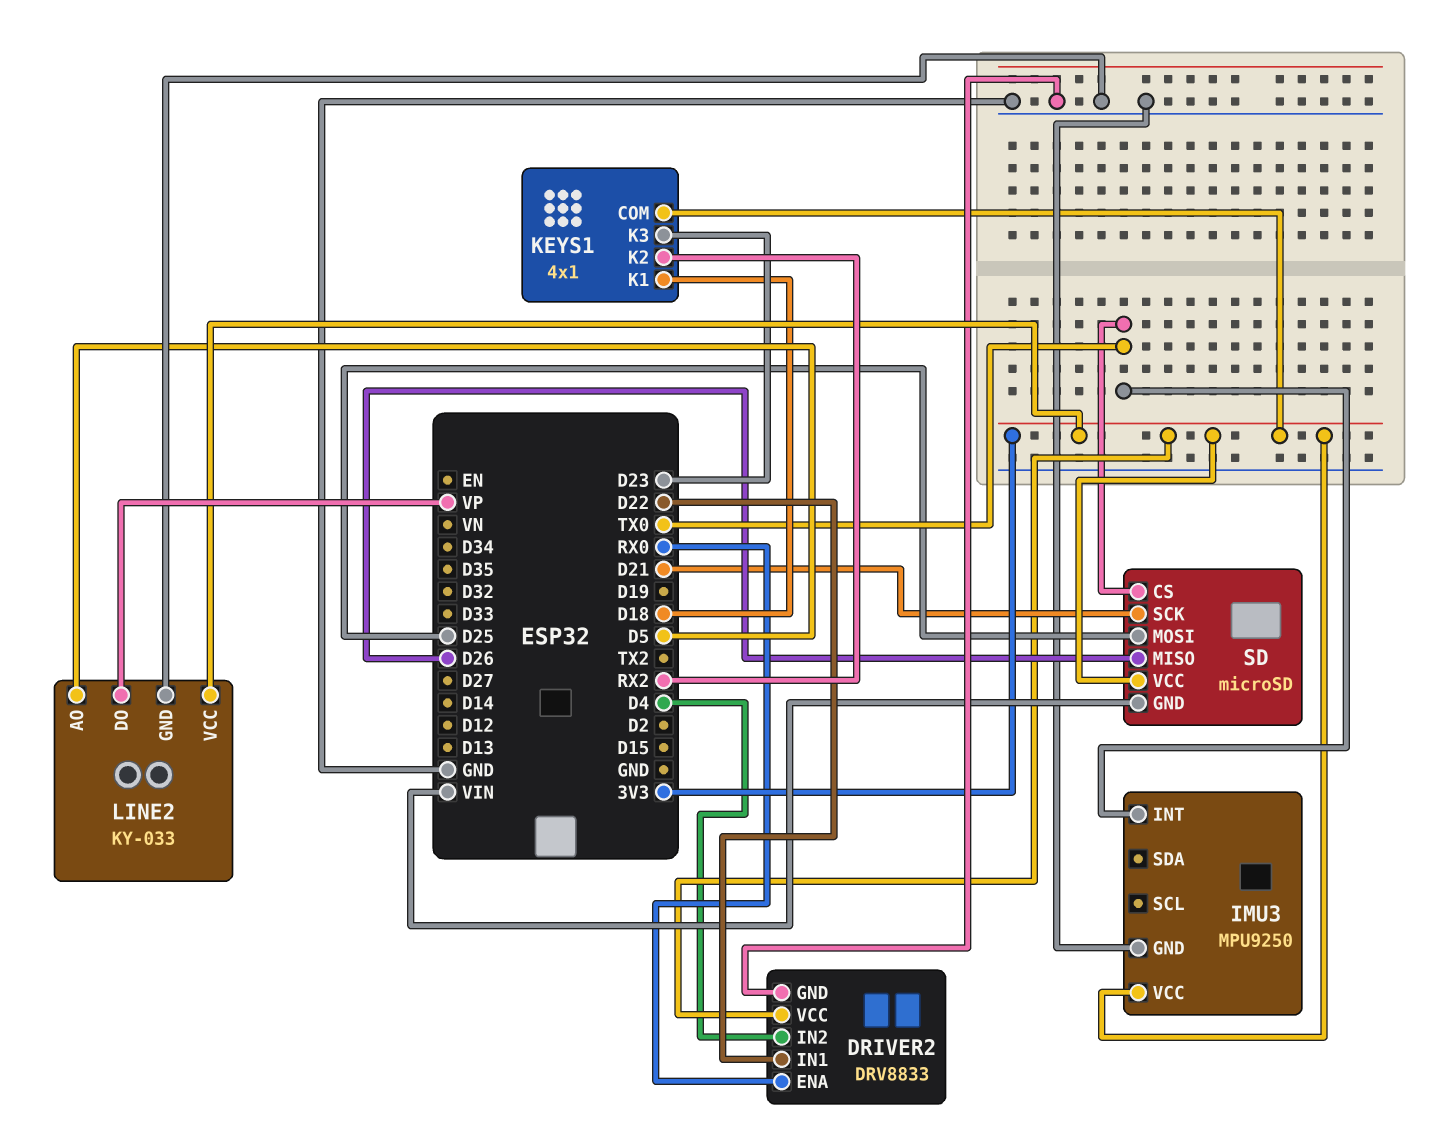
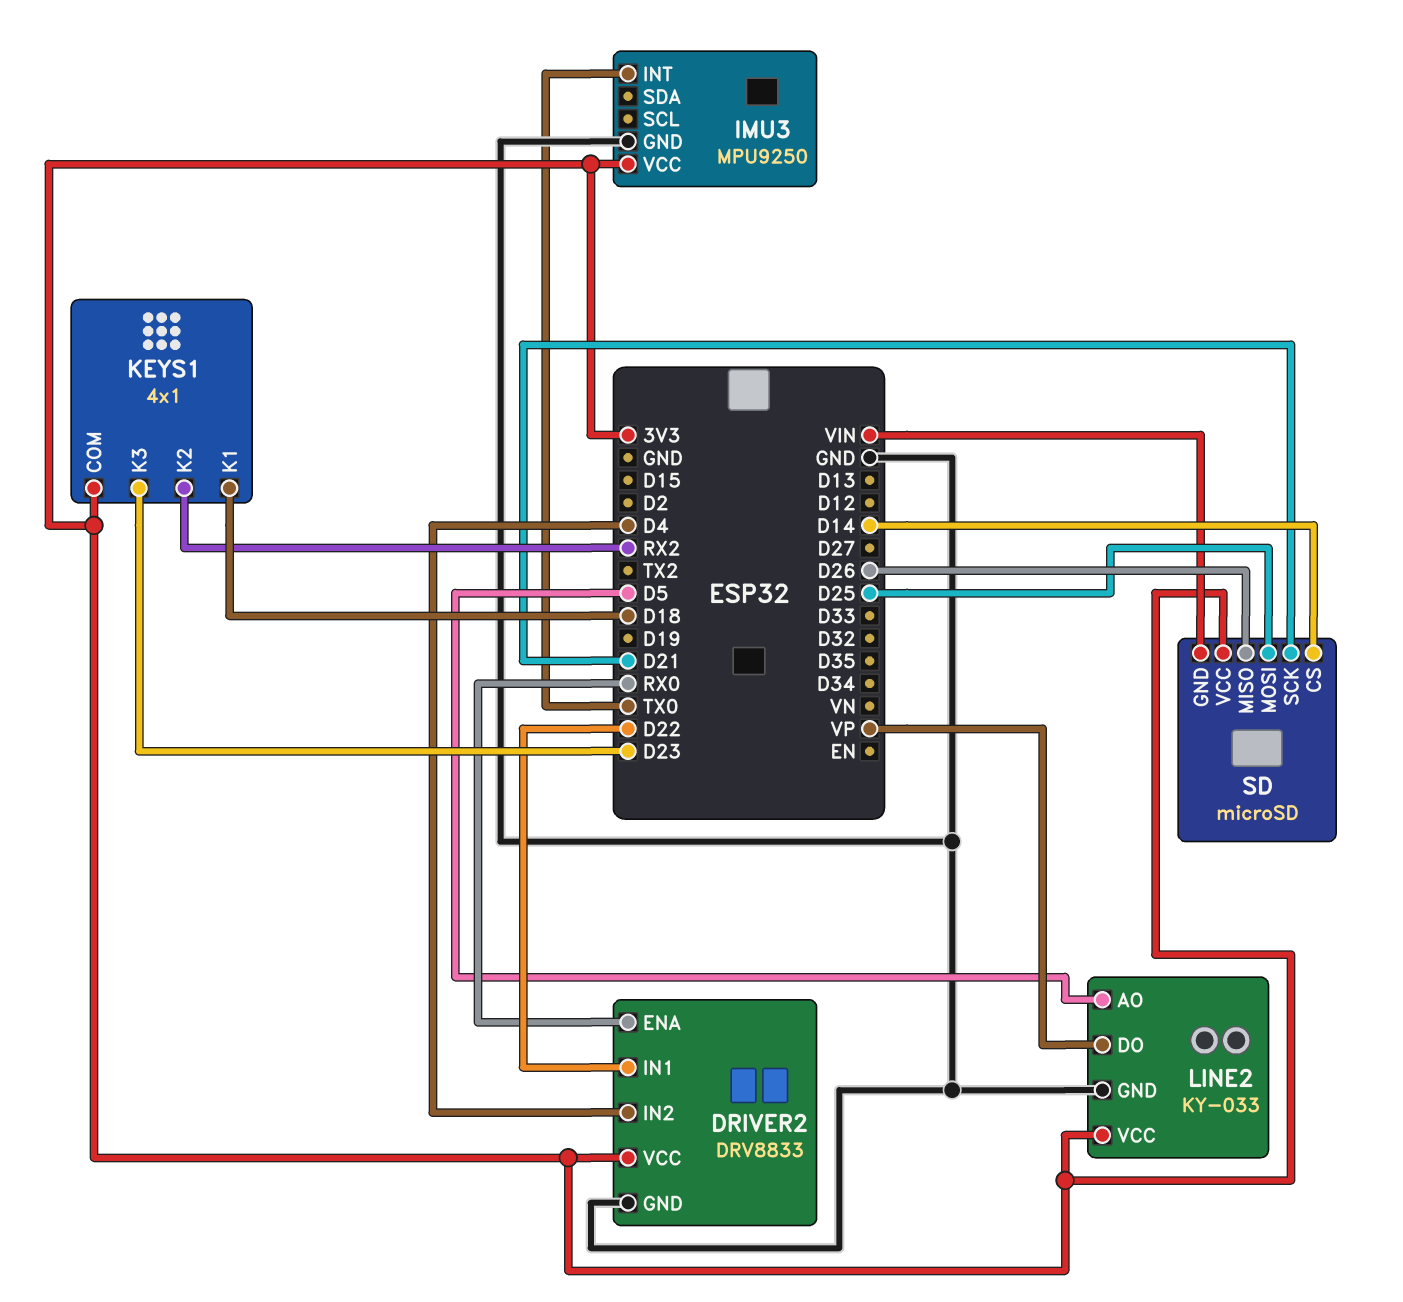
SD pin CS: TX0 -> D14

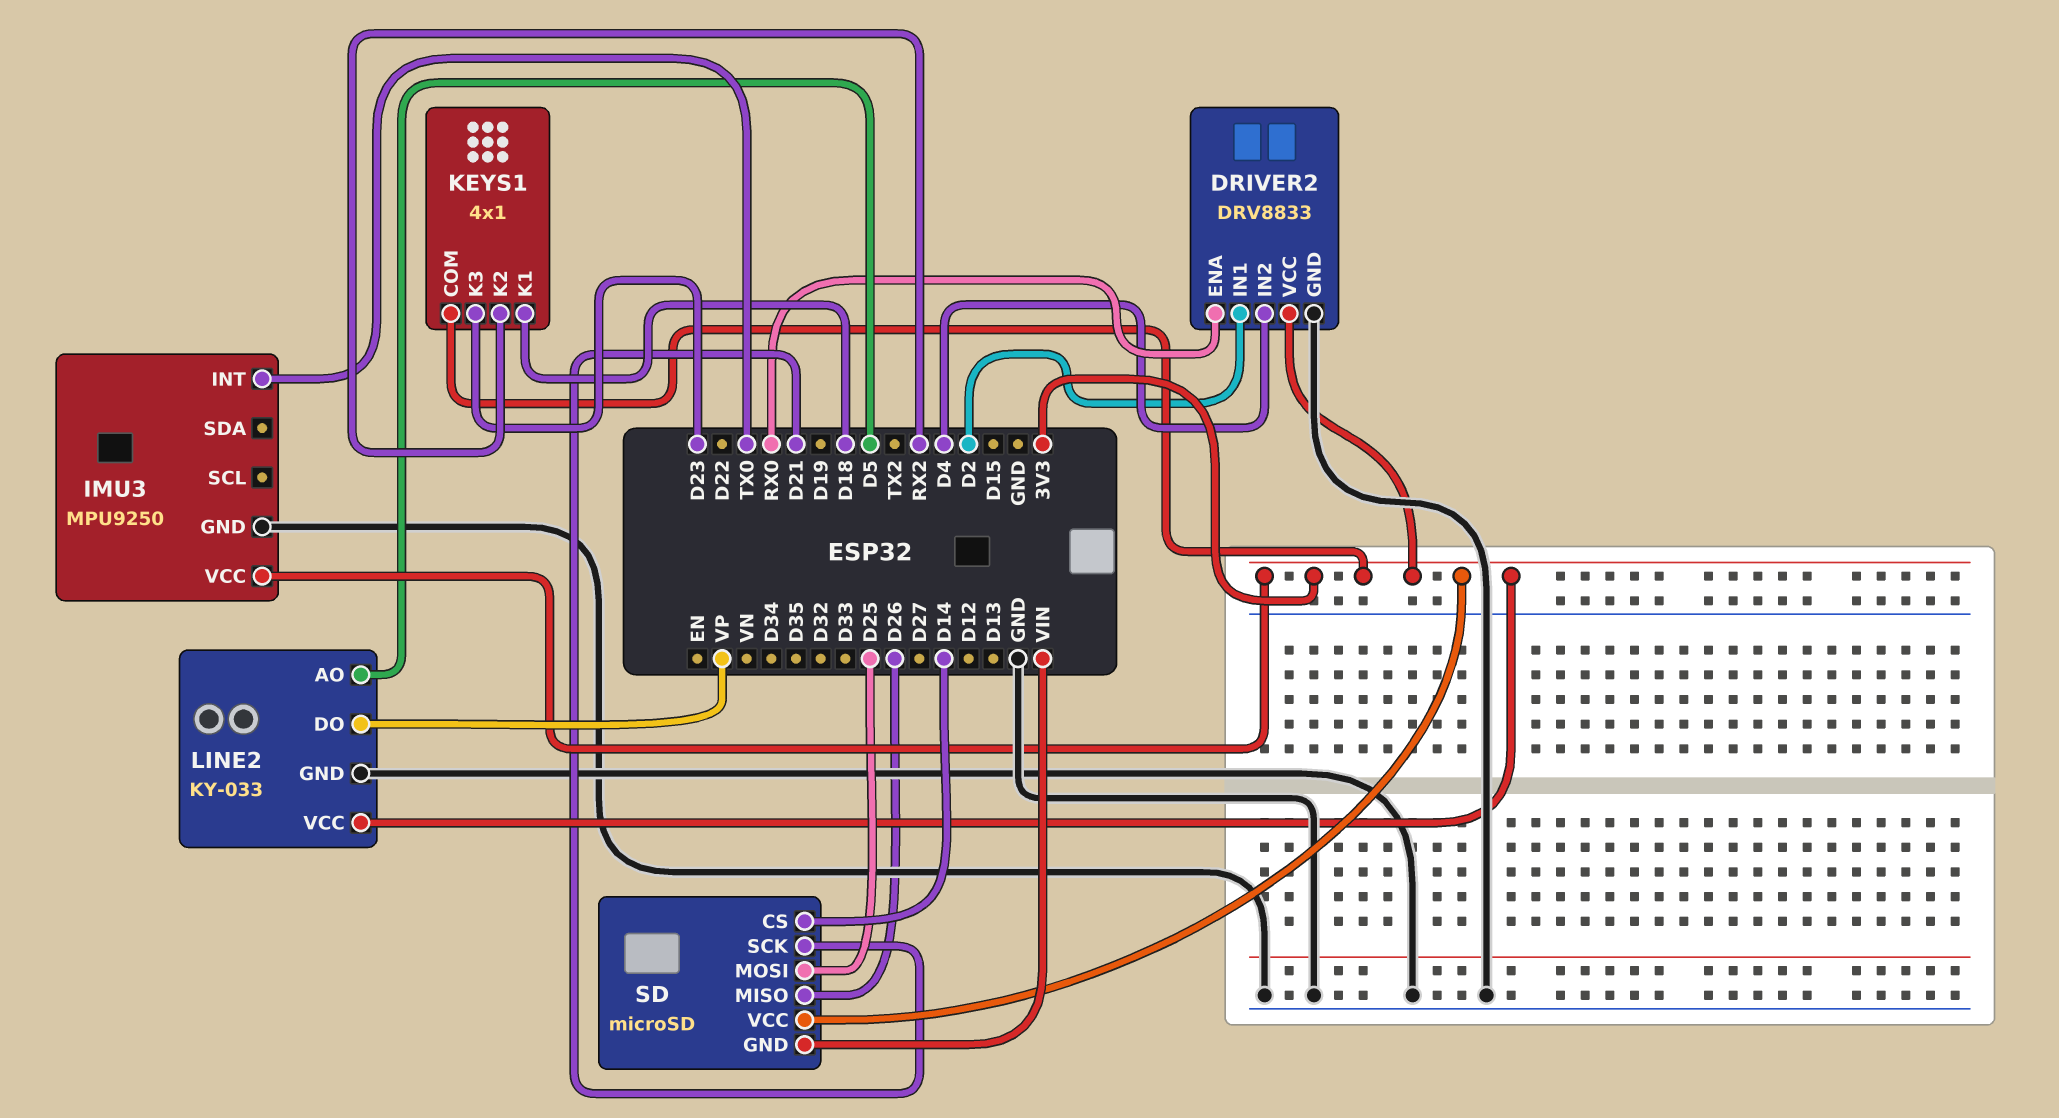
DRIVER2 pin IN1: D22 -> D2

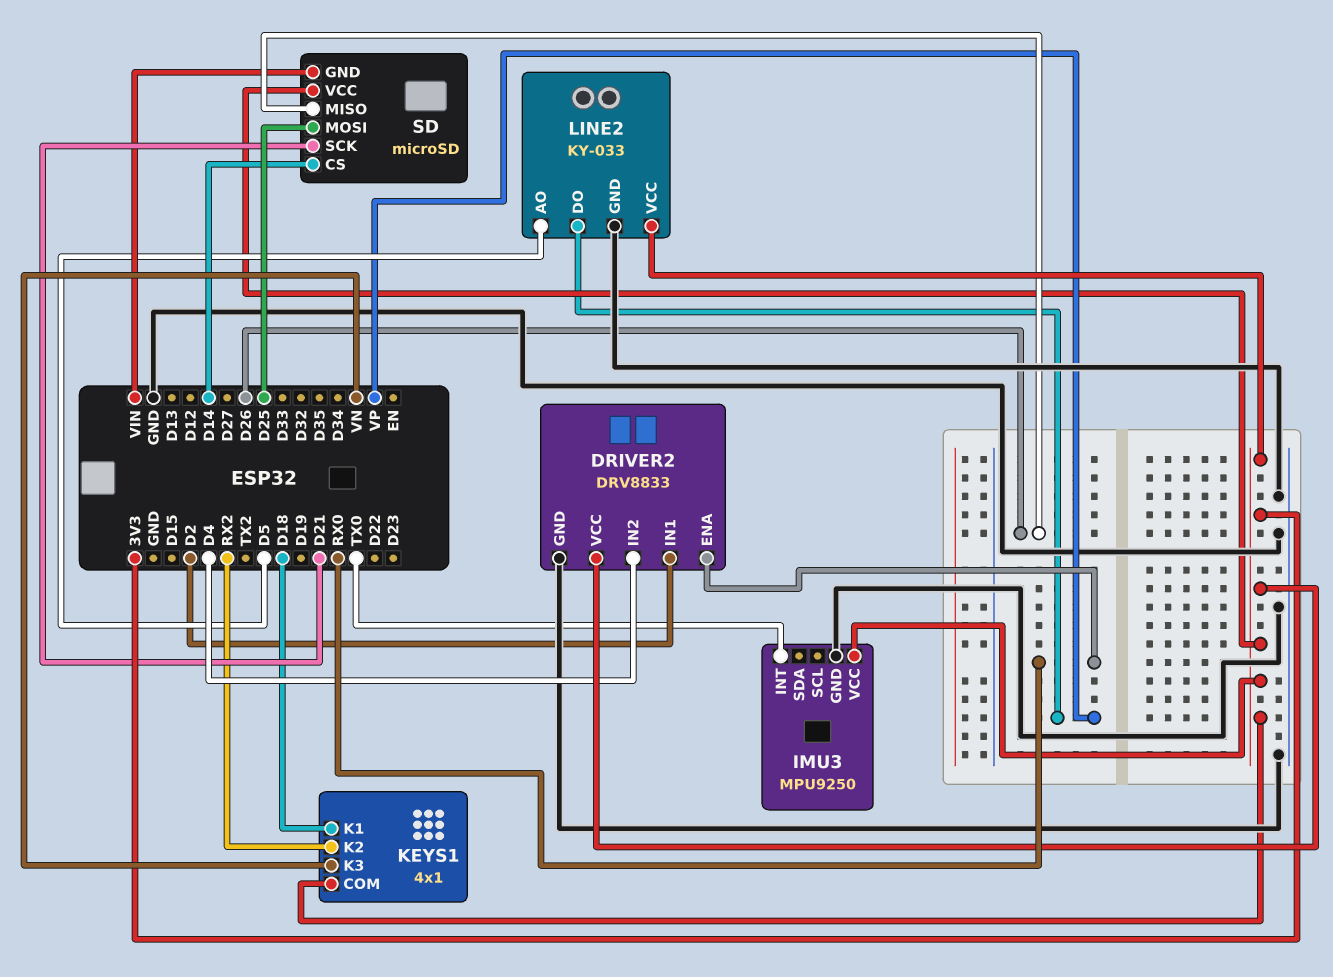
KEYS1 pin K3: D23 -> VN

